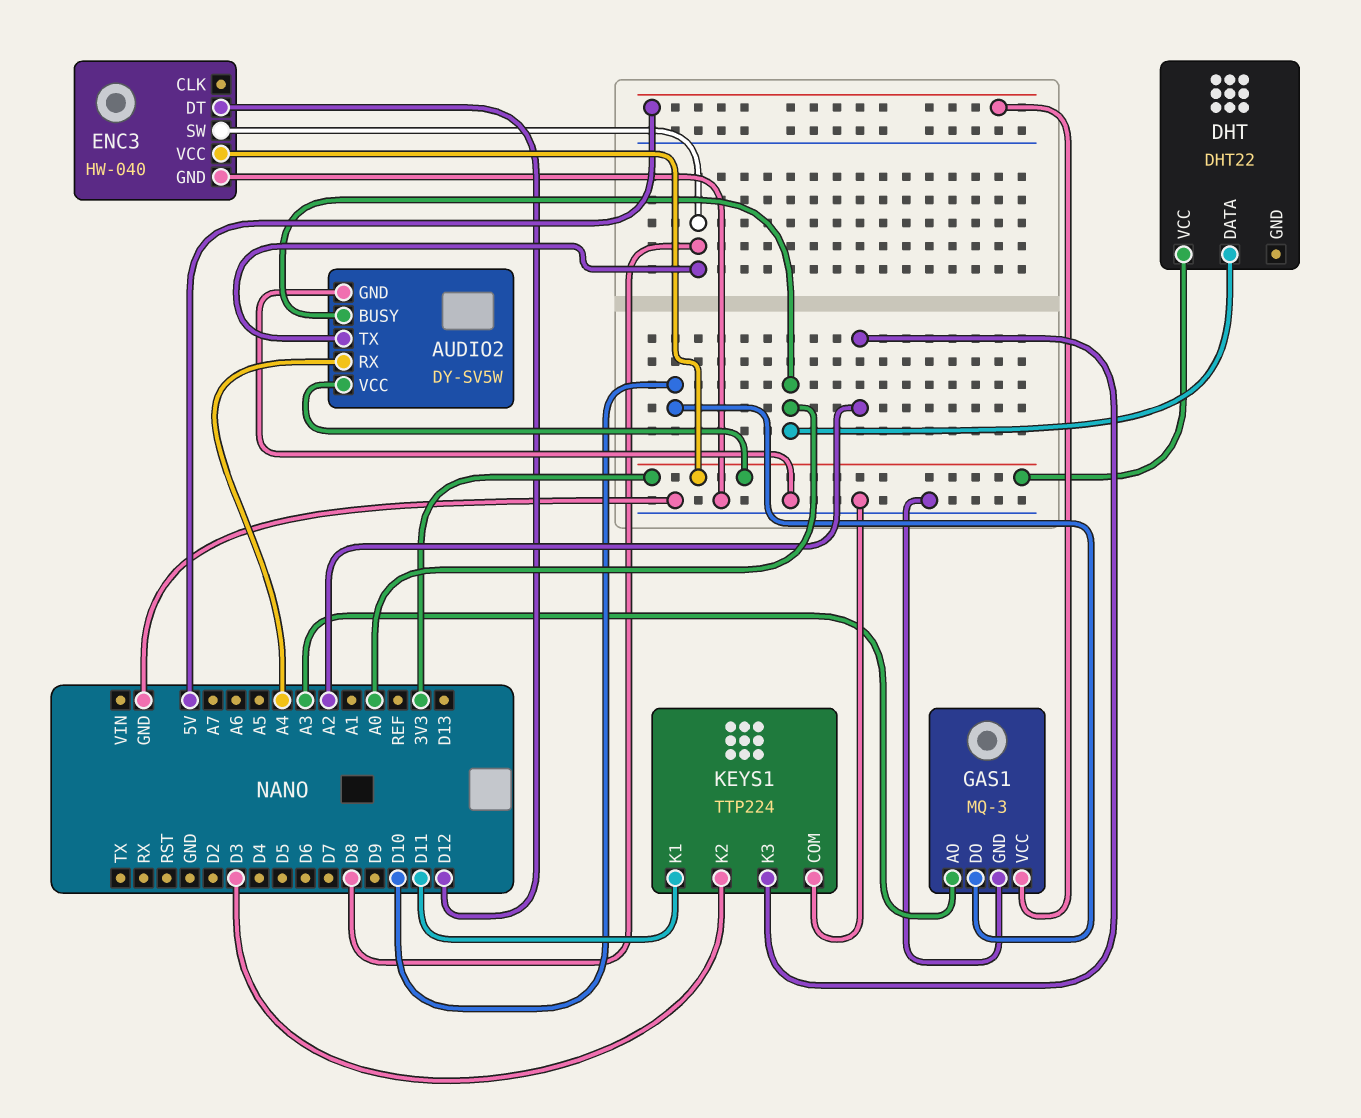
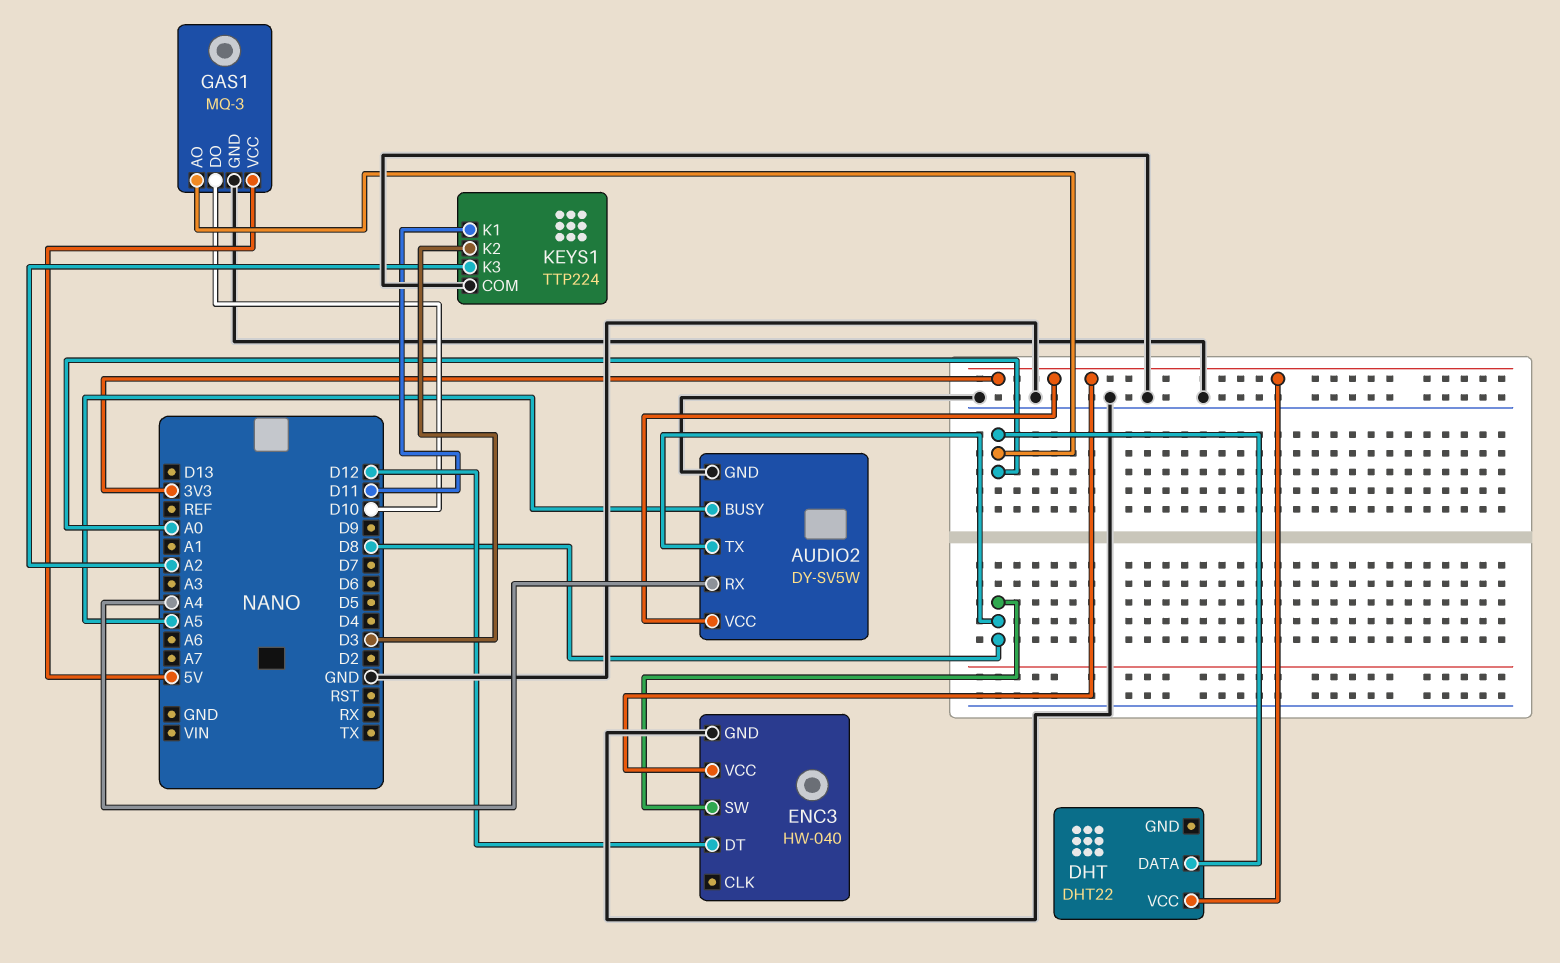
AUDIO2 pin BUSY: A0 -> A5
GAS1 pin AO: A3 -> A0

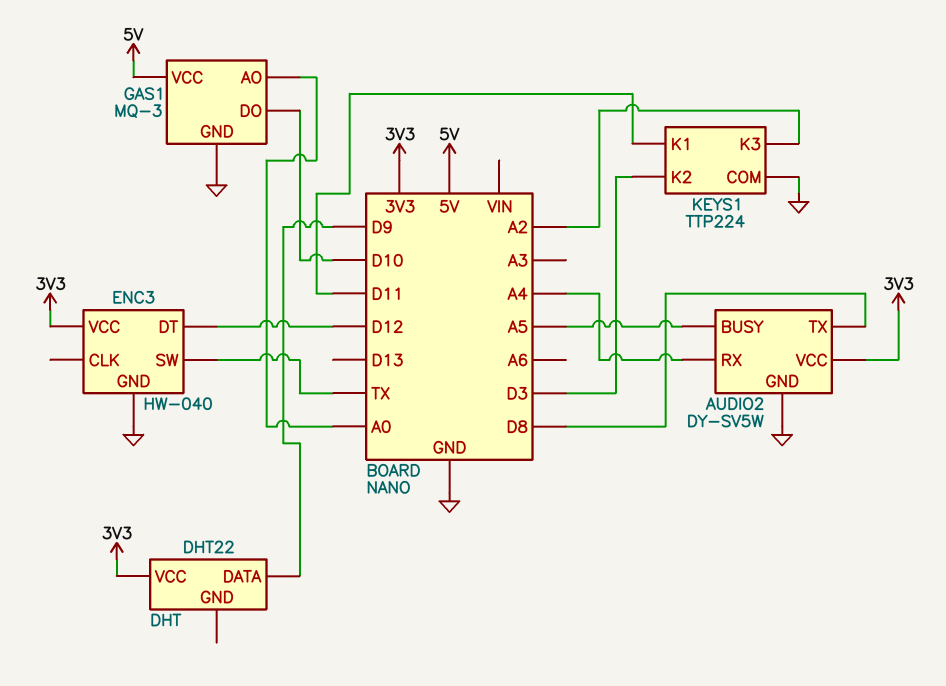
DHT pin DATA: A0 -> D9
ENC3 pin SW: D8 -> TX

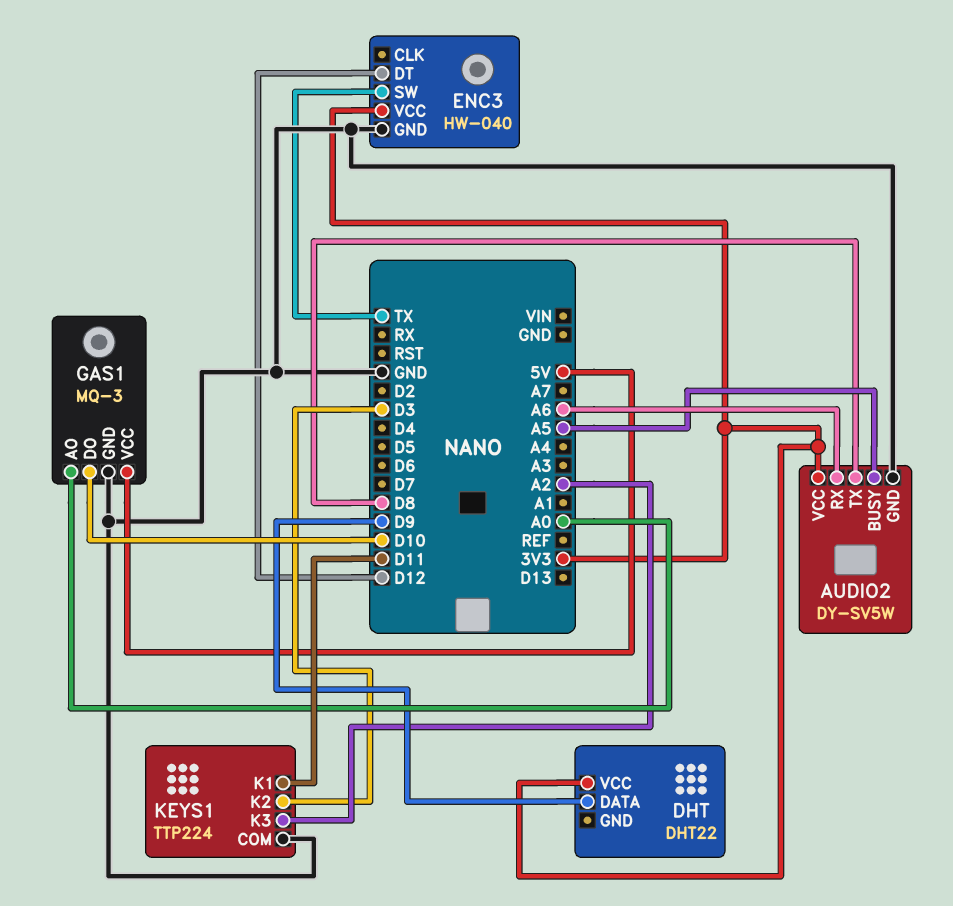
AUDIO2 pin RX: A4 -> A6

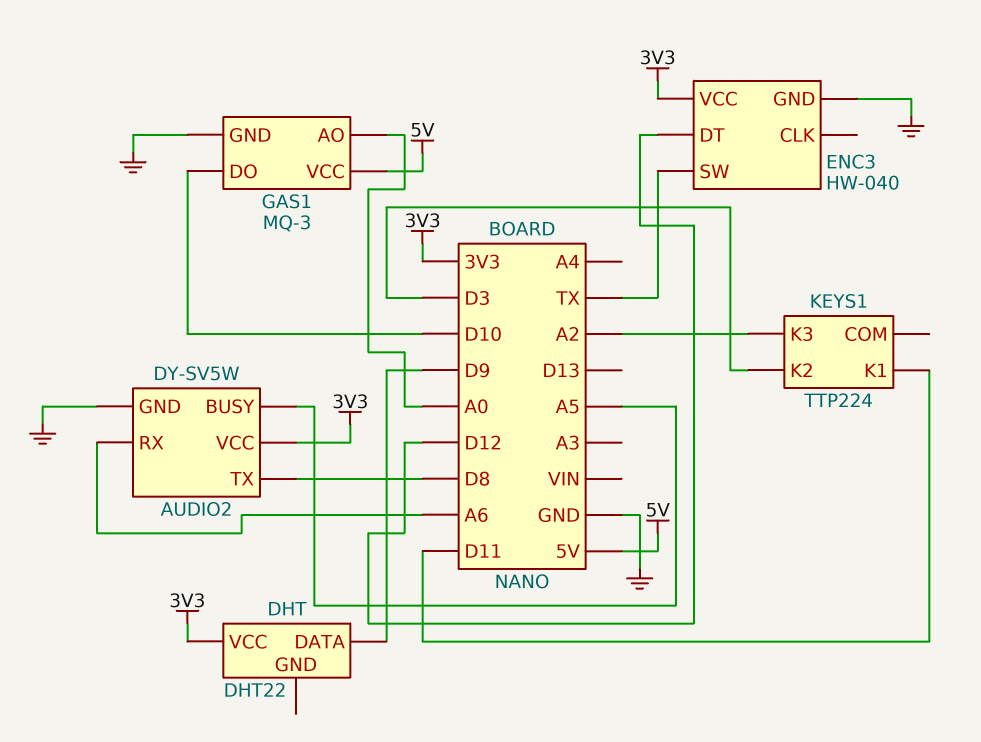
KEYS1 pin COM: GND -> none

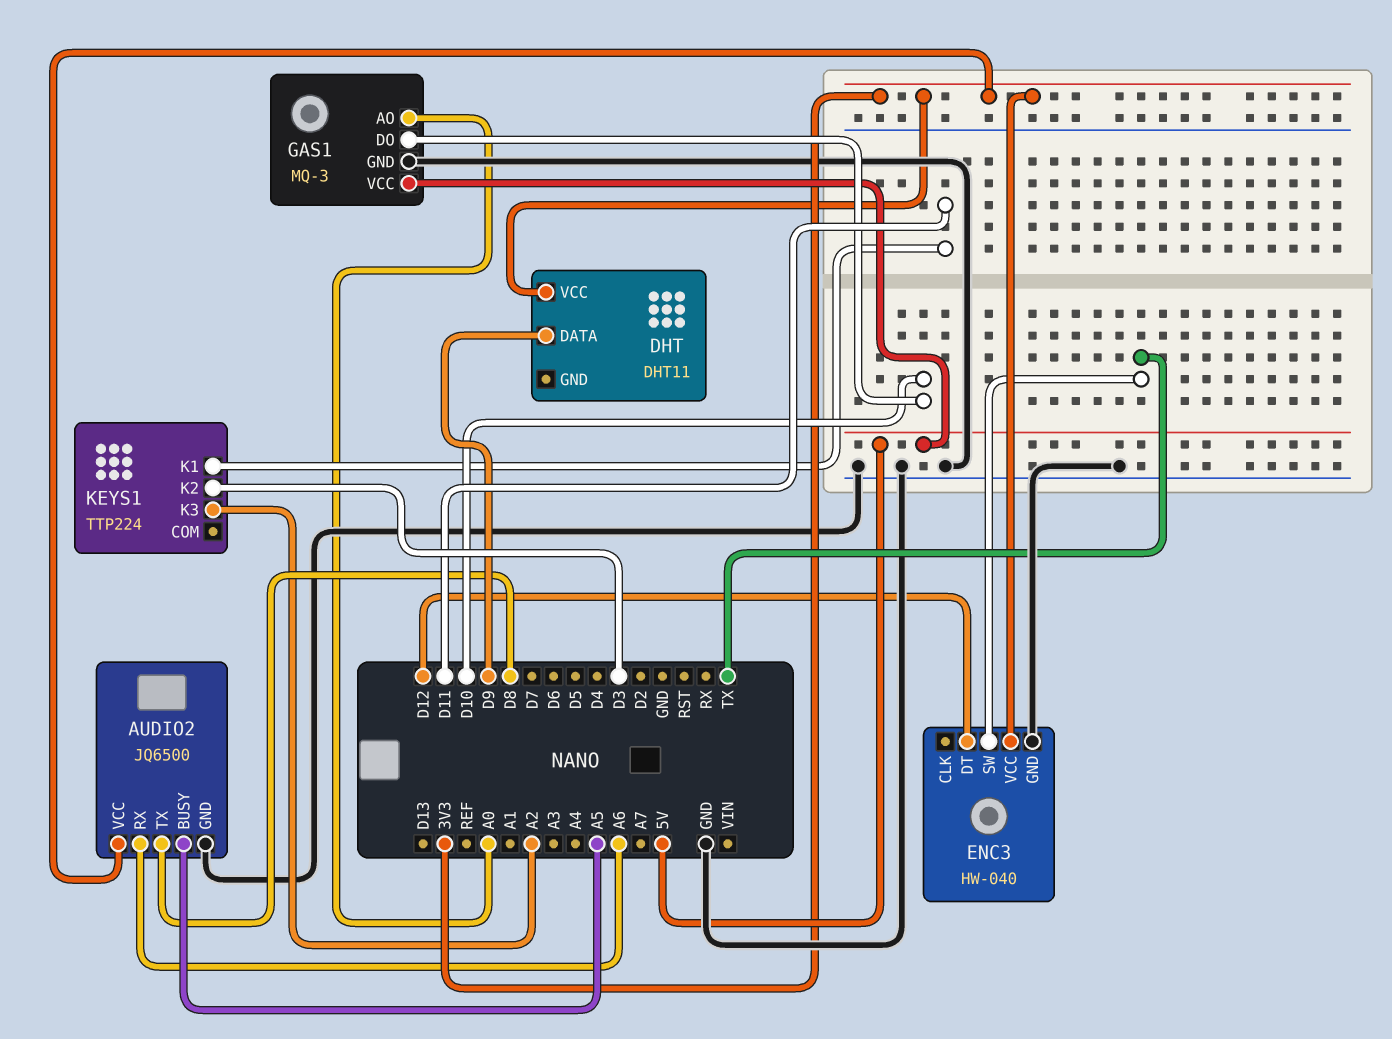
AUDIO2: DY-SV5W -> JQ6500
DHT: DHT22 -> DHT11

